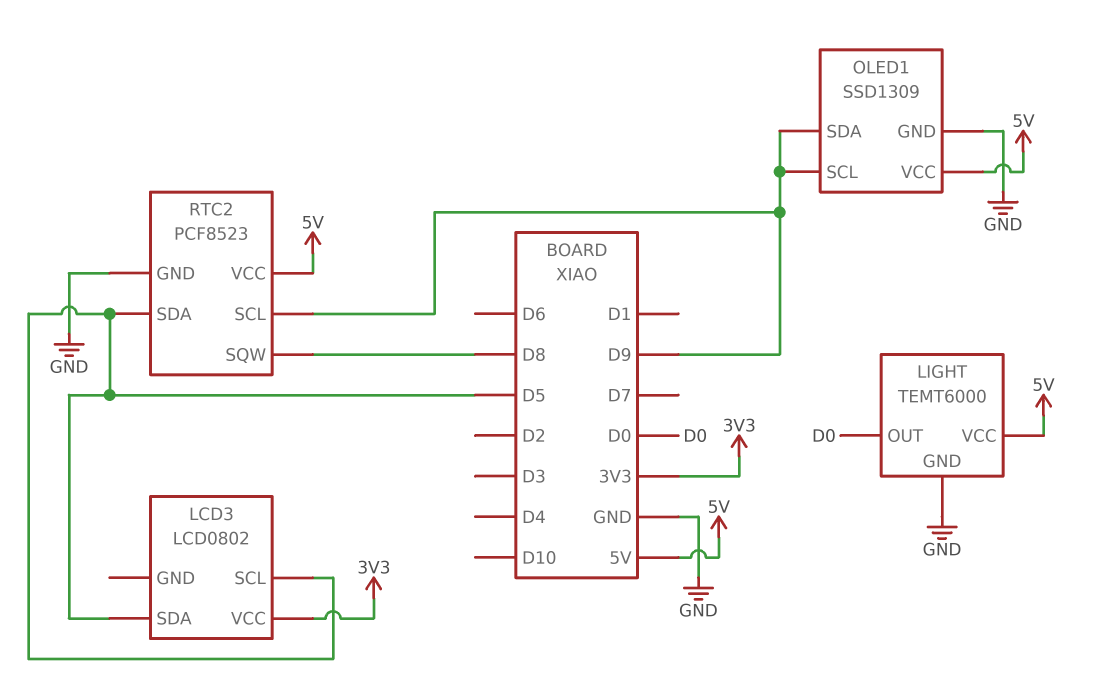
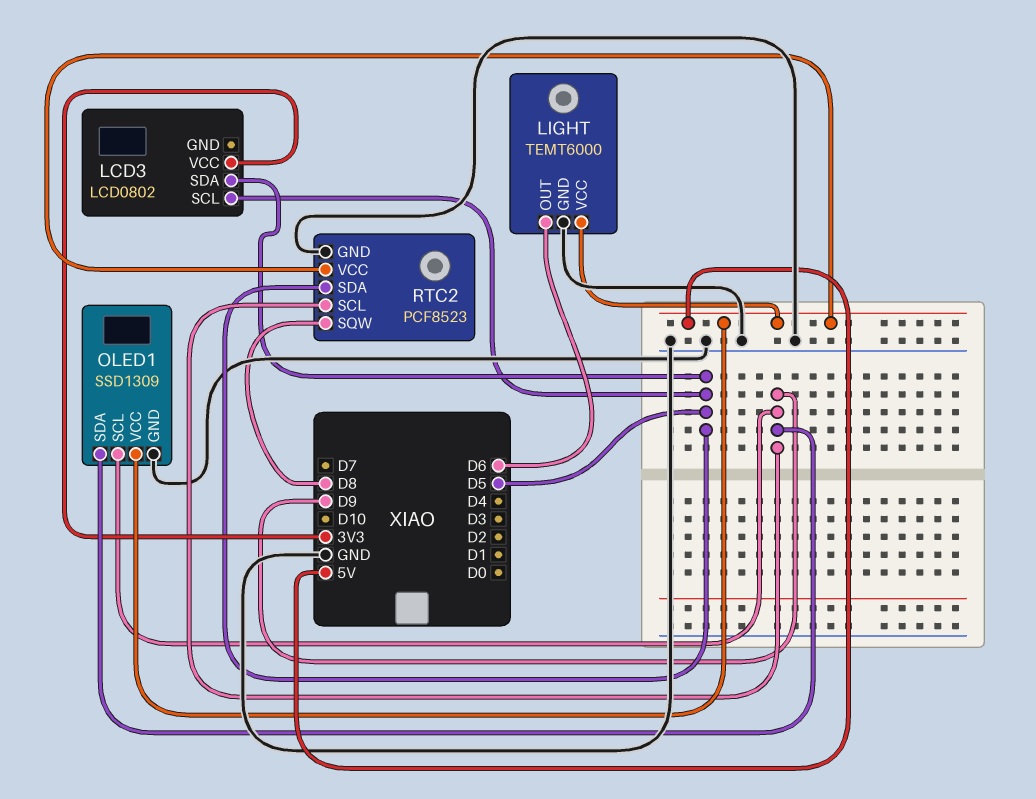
LIGHT pin OUT: D0 -> D6

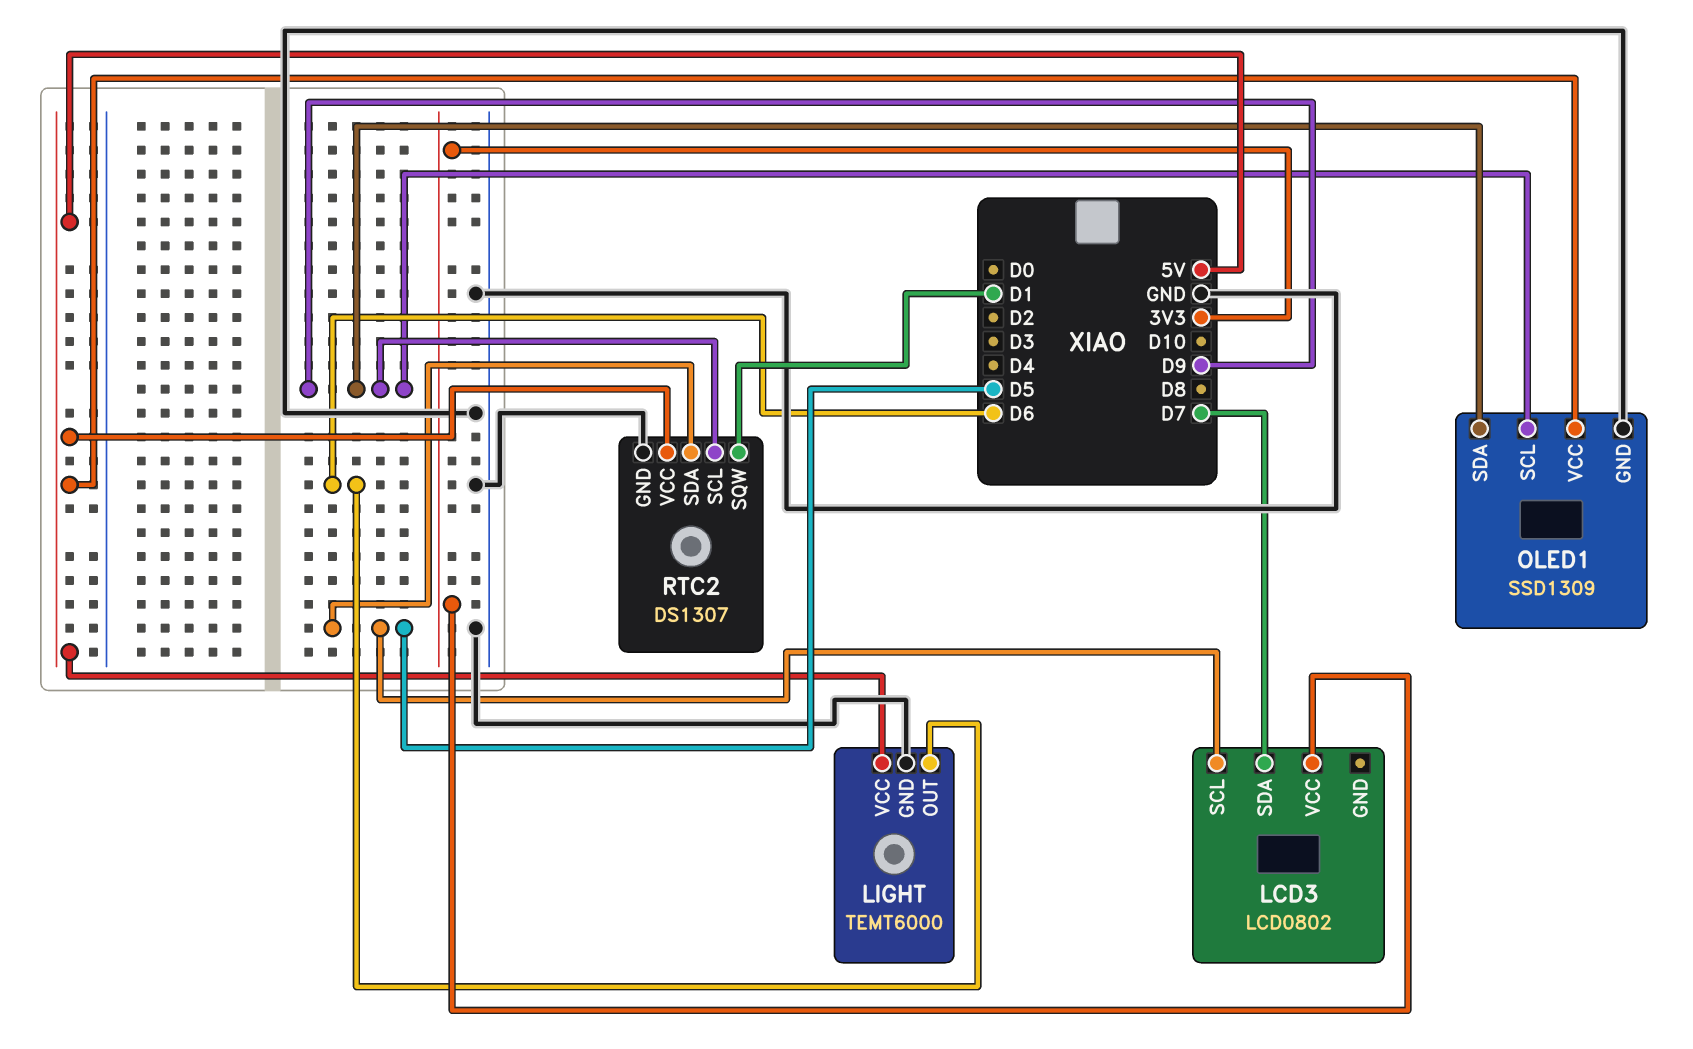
LCD3 pin SDA: D5 -> D7
RTC2: PCF8523 -> DS1307
RTC2 pin SQW: D8 -> D1

